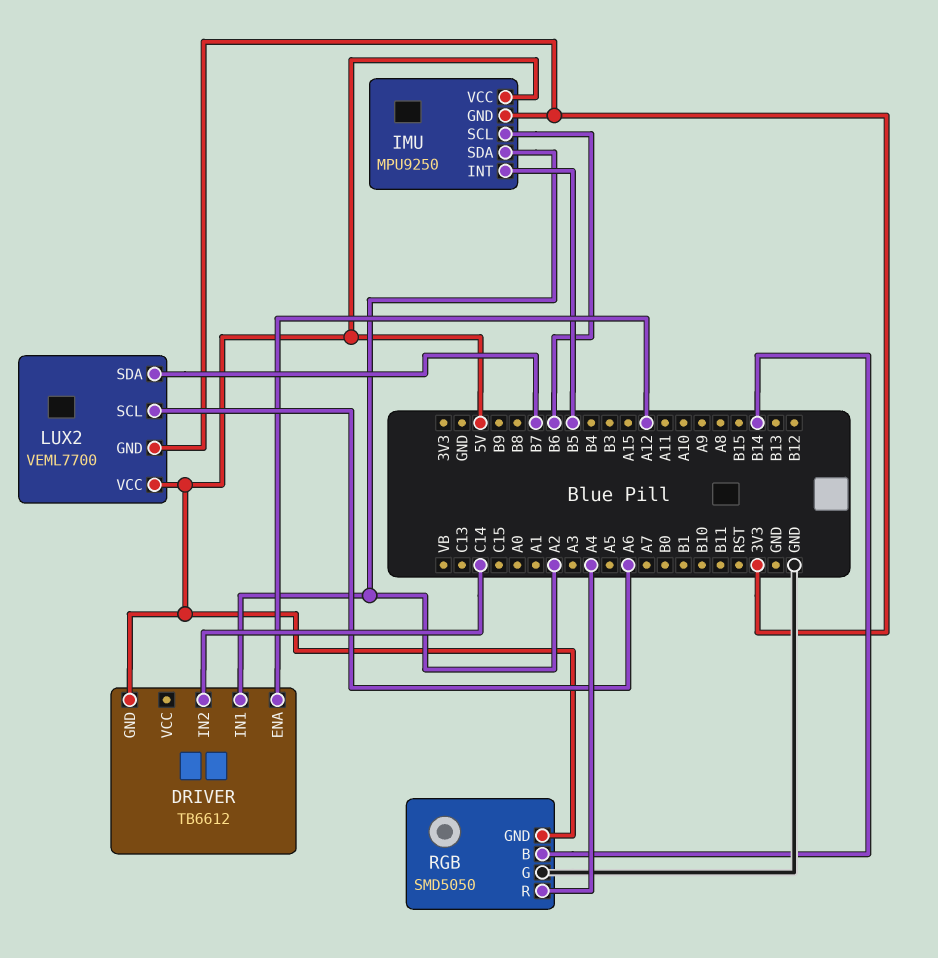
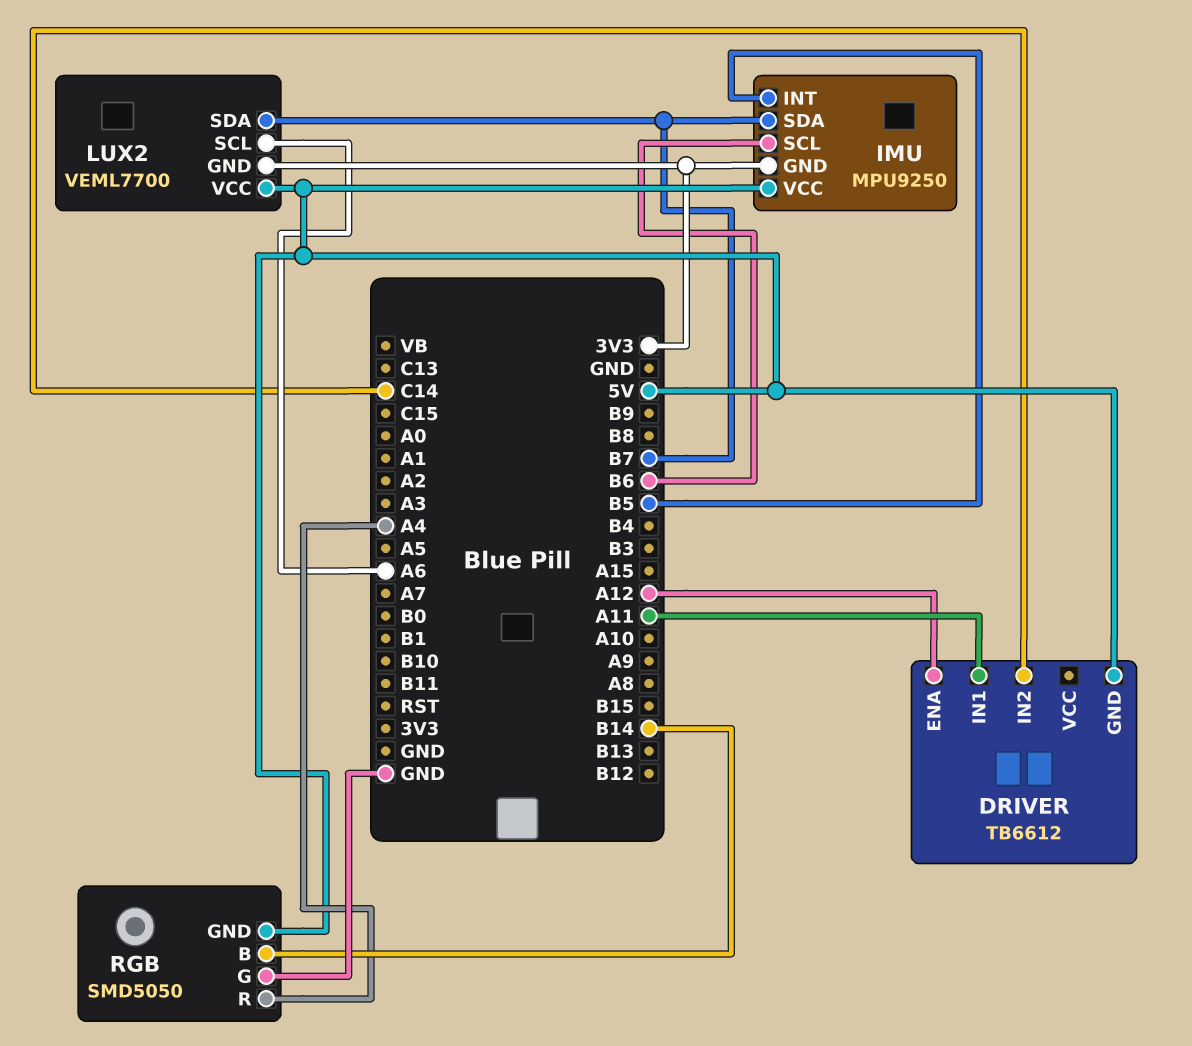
DRIVER pin IN1: A2 -> A11
IMU pin SDA: A2 -> B7

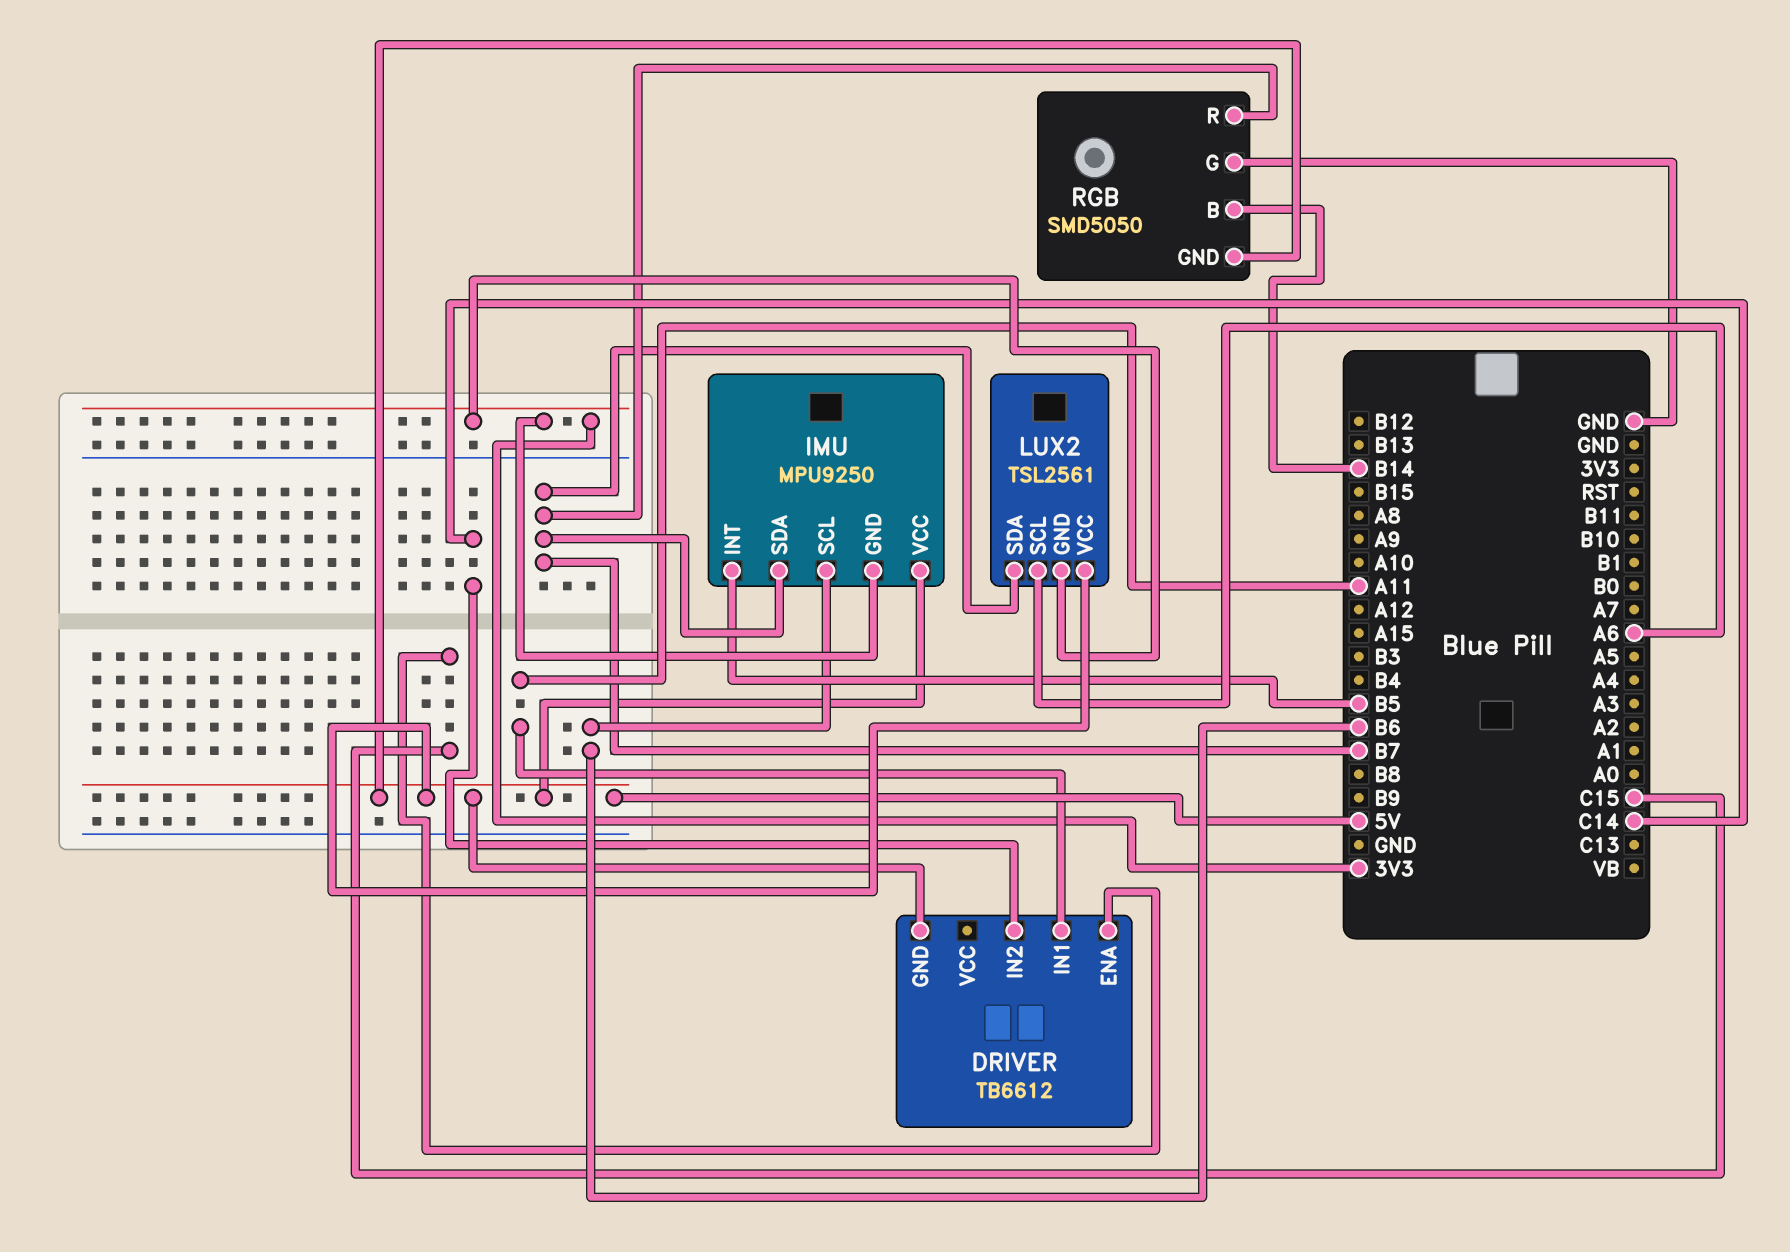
DRIVER pin ENA: A12 -> C15
LUX2: VEML7700 -> TSL2561
RGB pin R: A4 -> B7

